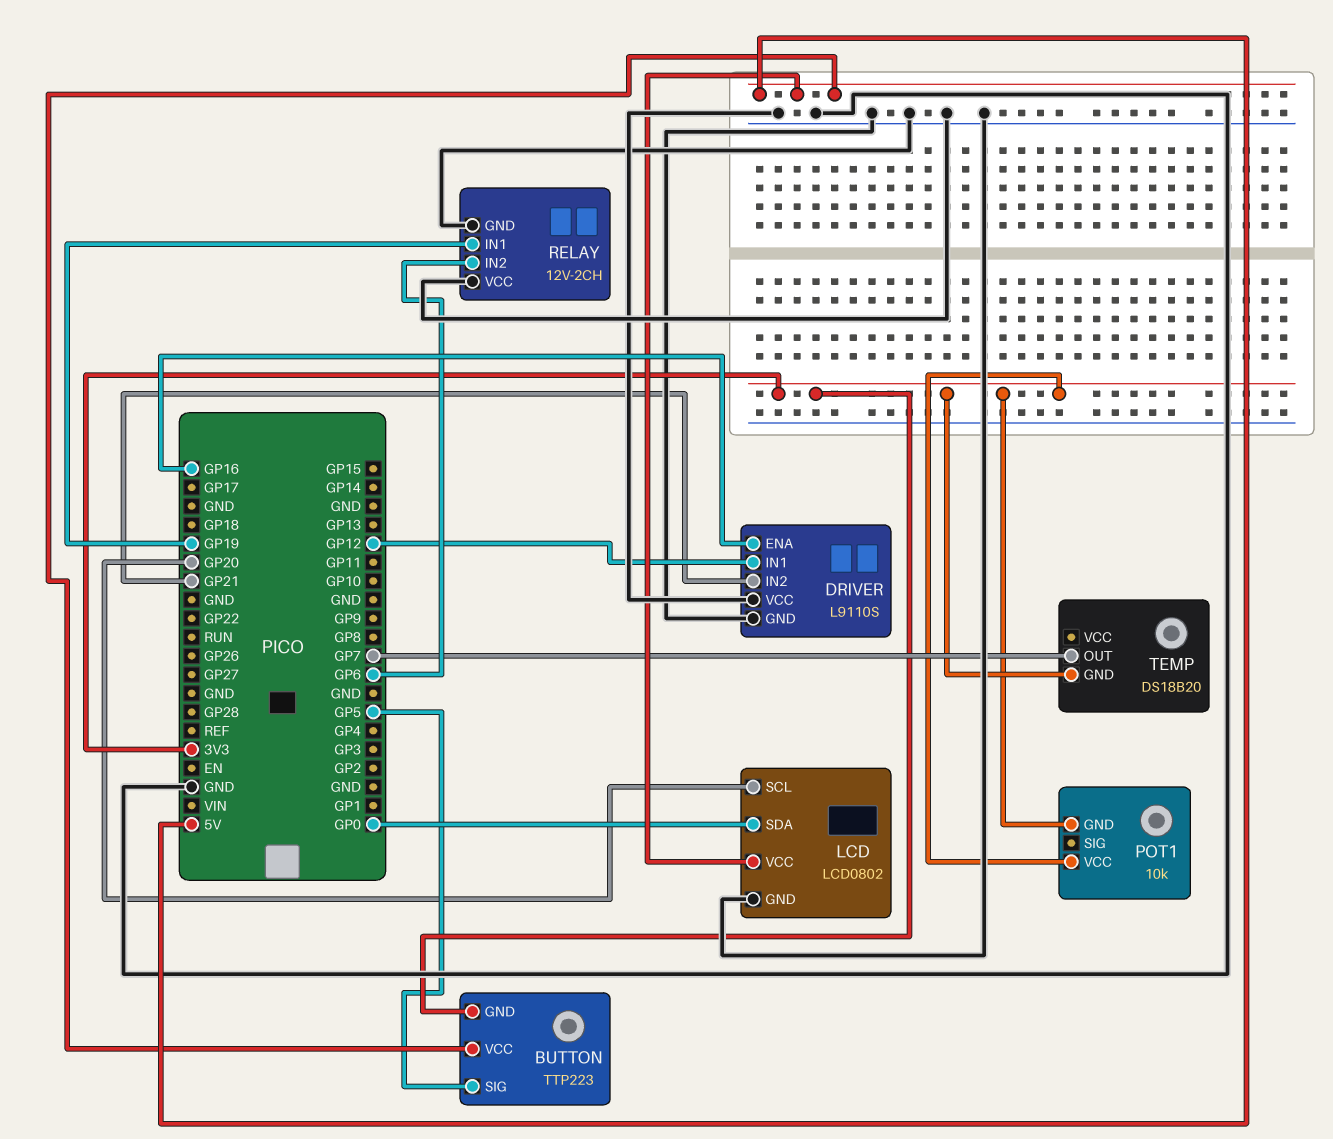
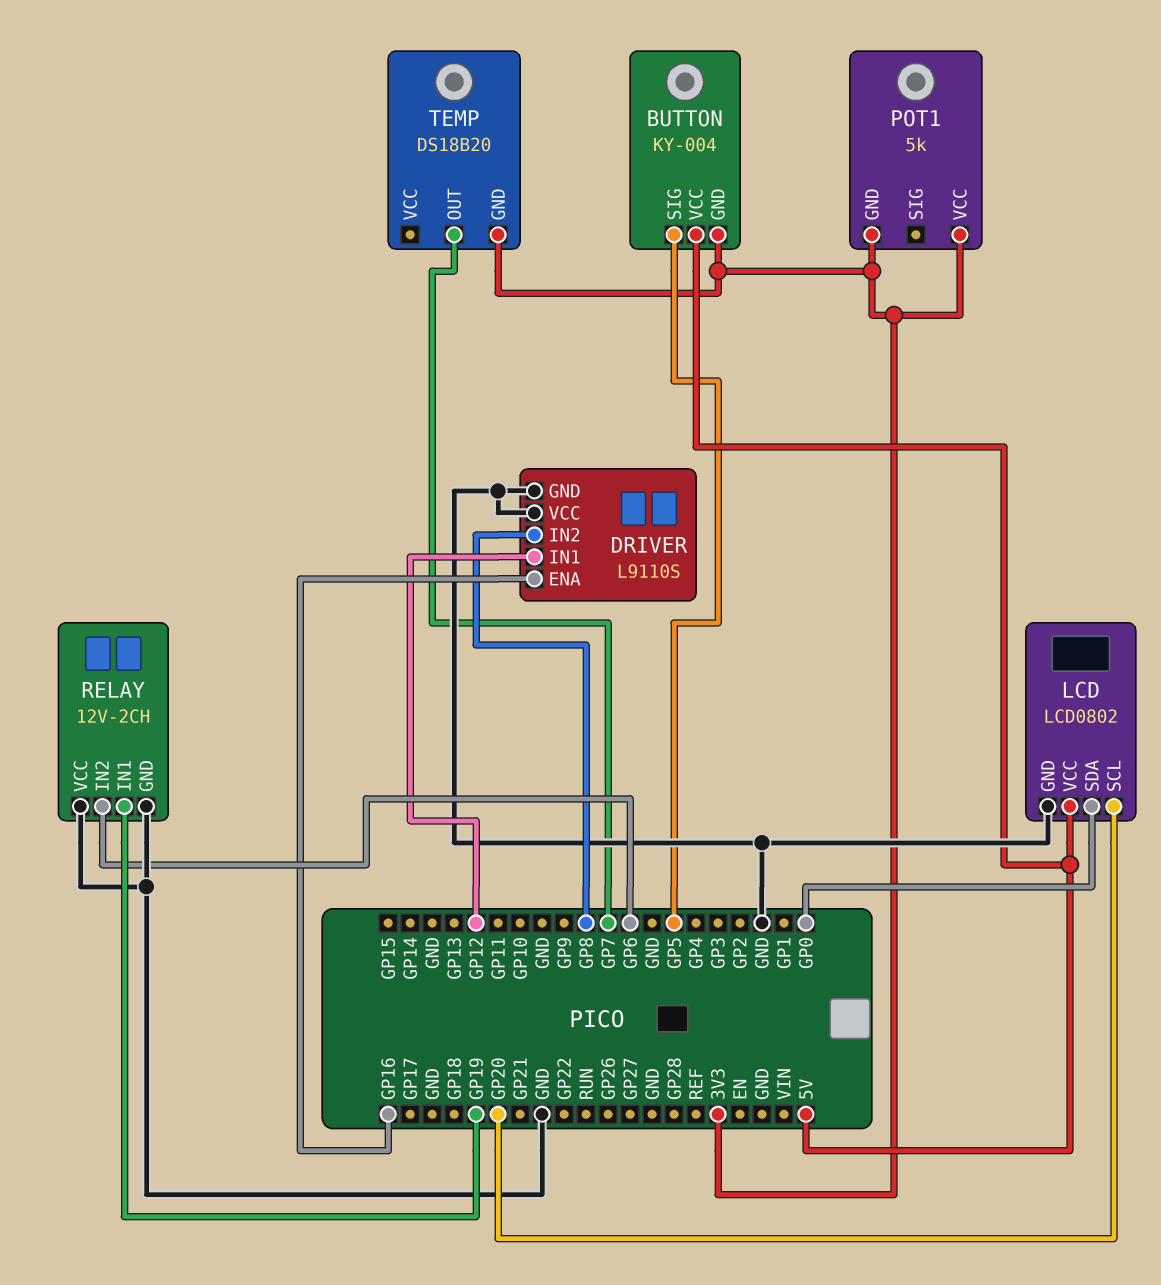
BUTTON: TTP223 -> KY-004
DRIVER pin IN2: GP21 -> GP8
POT1: 10k -> 5k

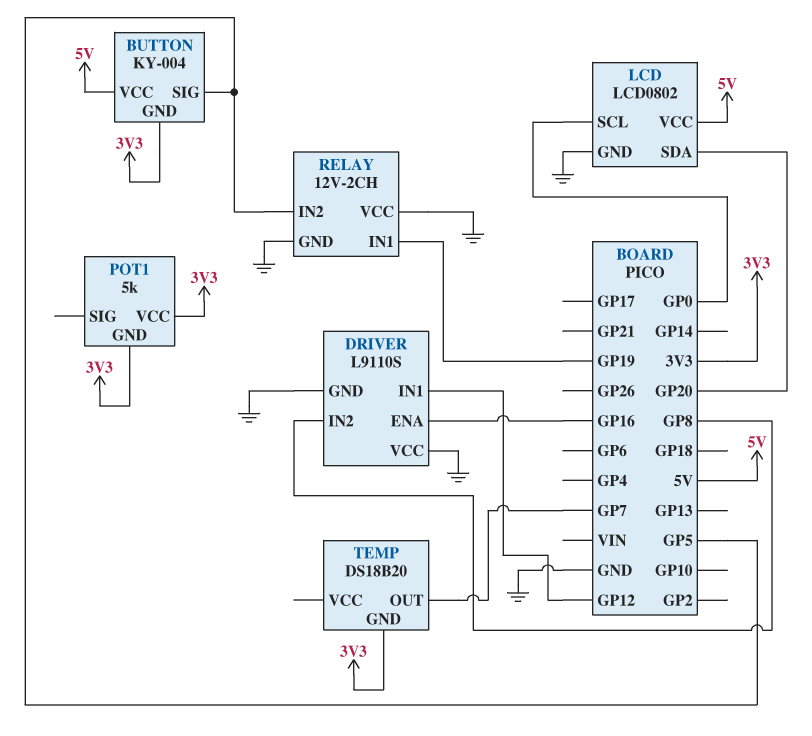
LCD pin SCL: GP20 -> GP0
LCD pin SDA: GP0 -> GP20
RELAY pin IN2: GP6 -> GP5

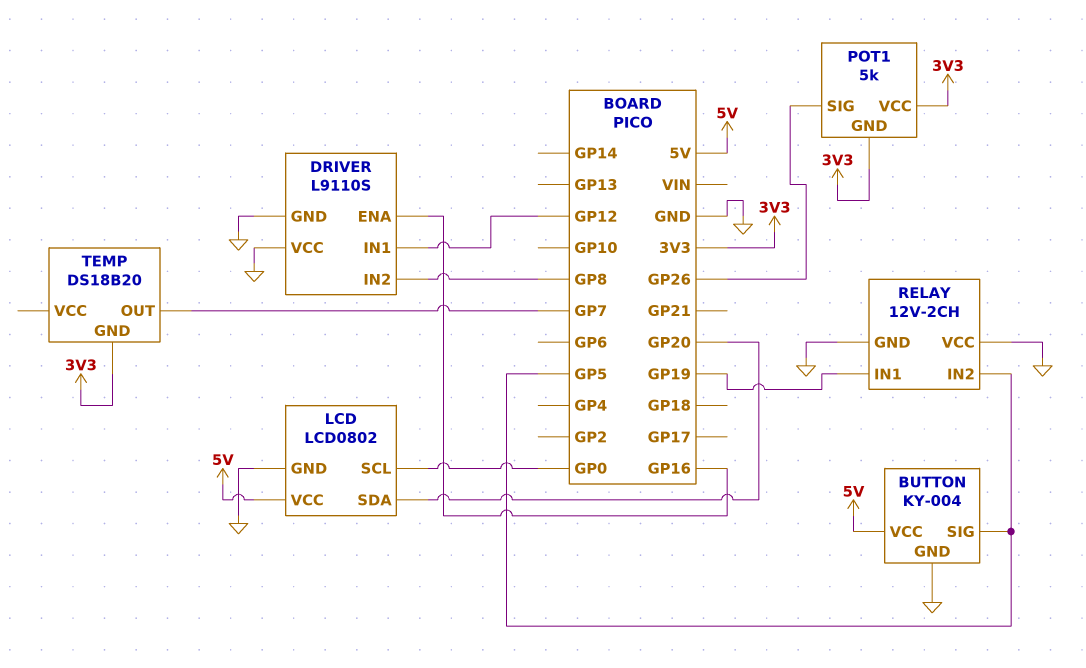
BUTTON pin GND: 3V3 -> GND
POT1 pin SIG: none -> GP26

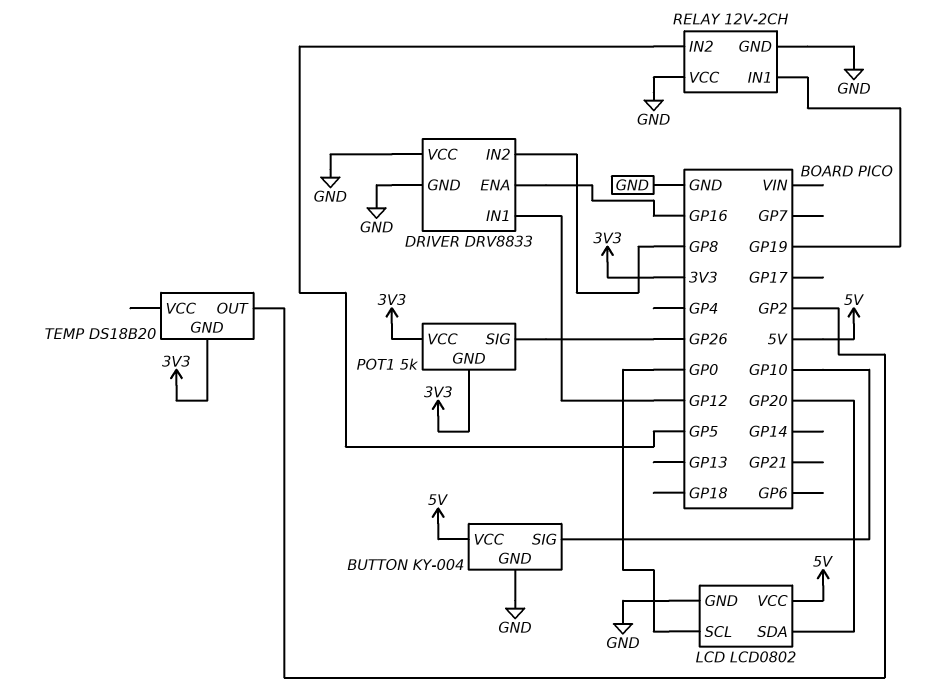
BUTTON pin SIG: GP5 -> GP10
DRIVER: L9110S -> DRV8833
TEMP pin OUT: GP7 -> GP2

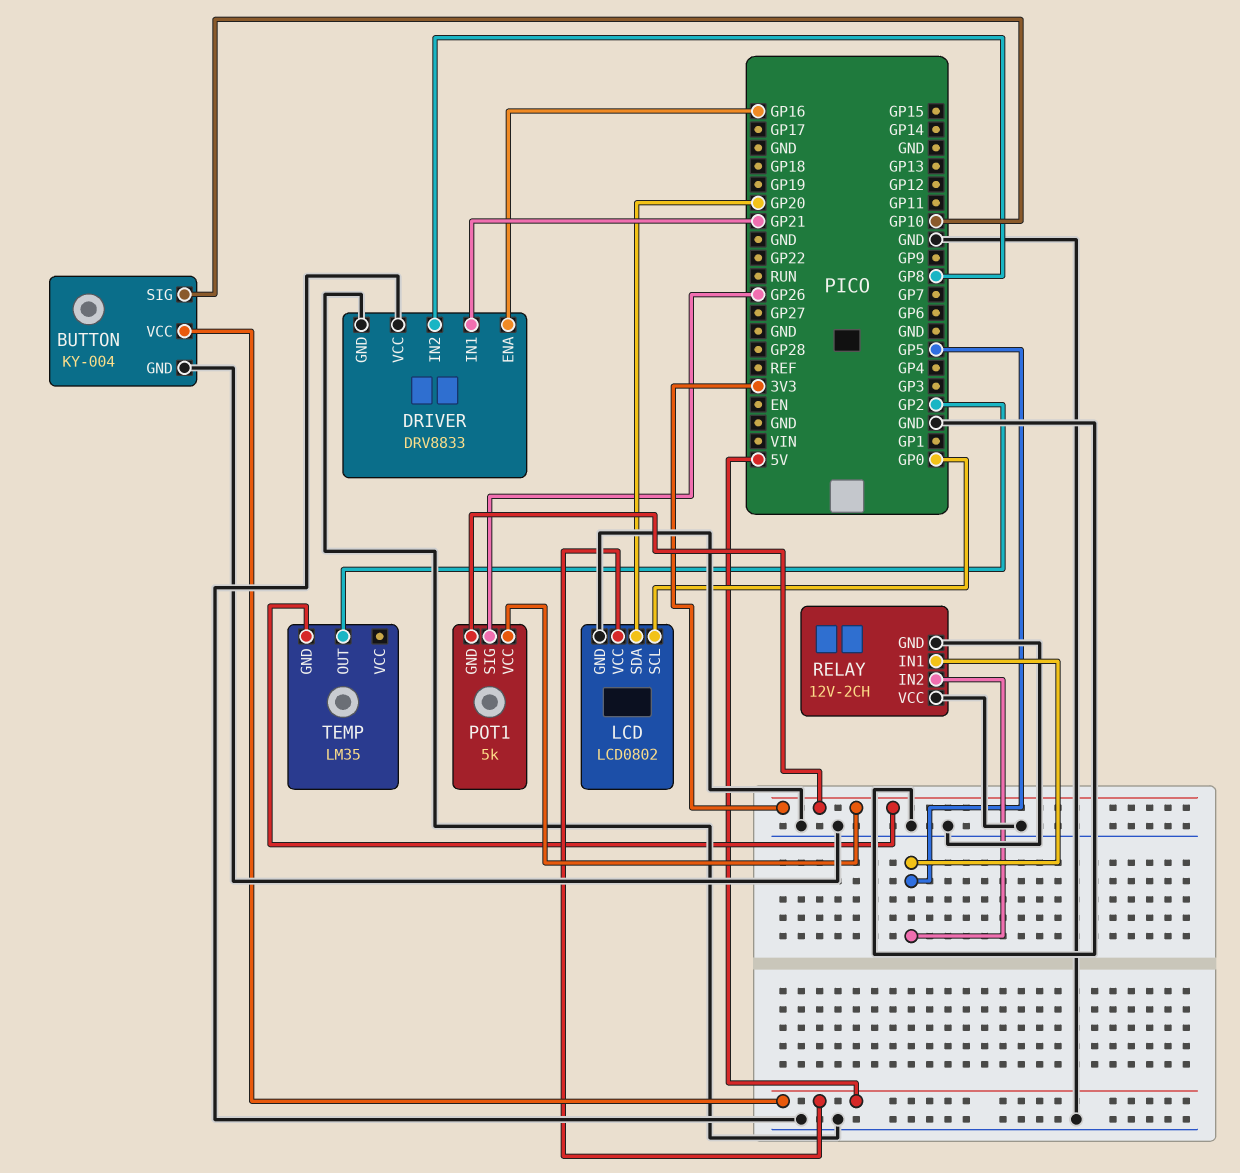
DRIVER pin IN1: GP12 -> GP21
RELAY pin IN1: GP19 -> GP5
TEMP: DS18B20 -> LM35

